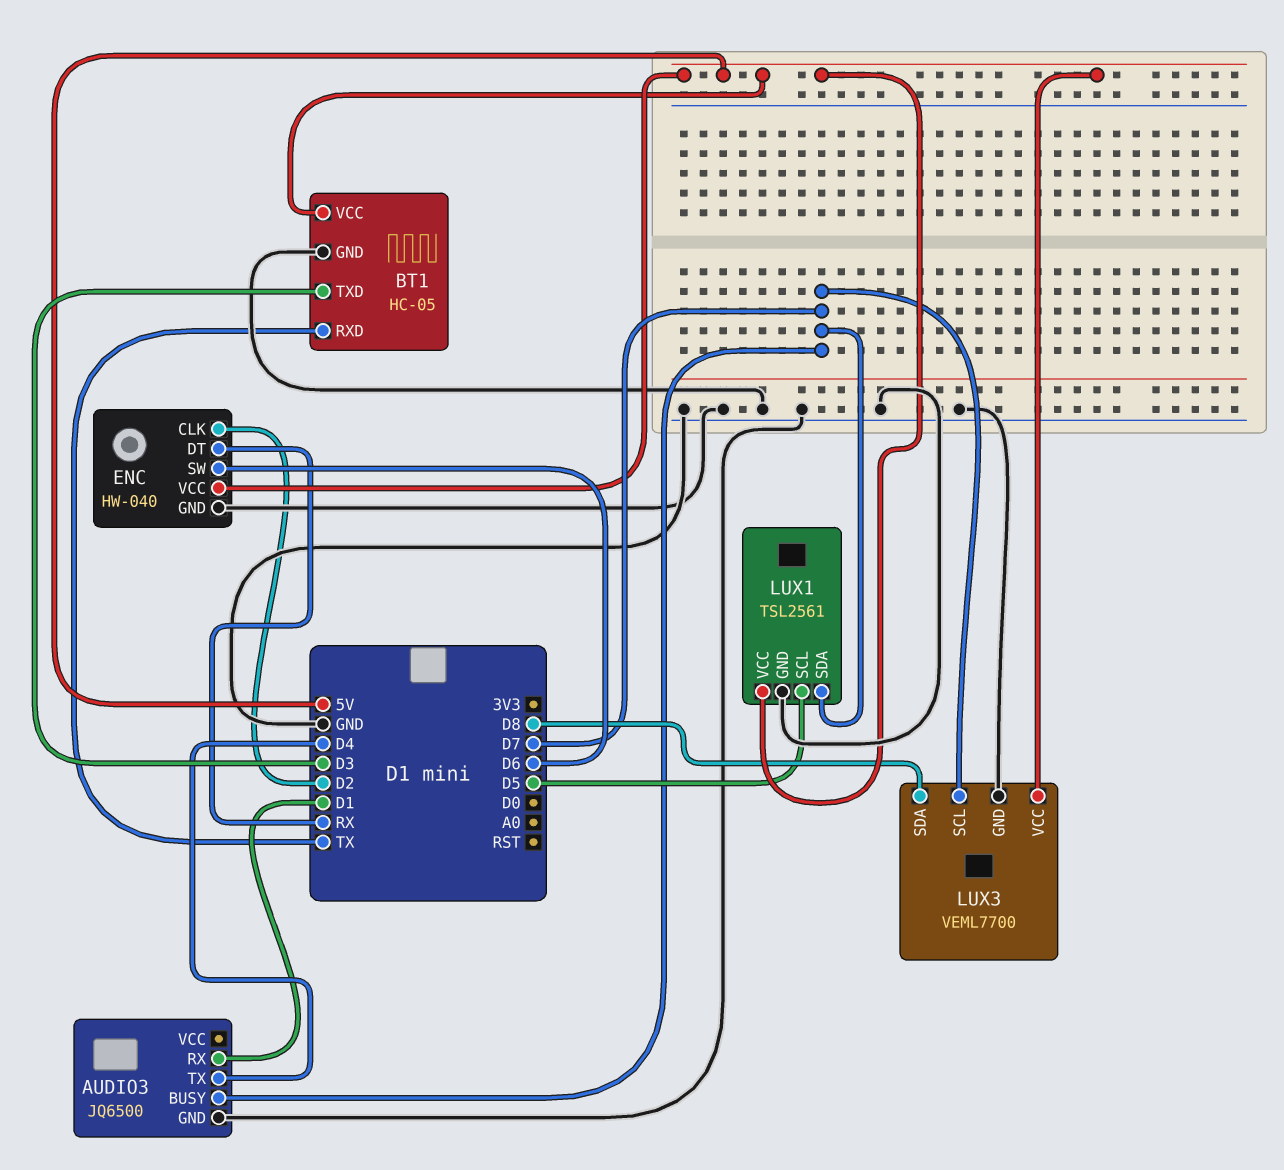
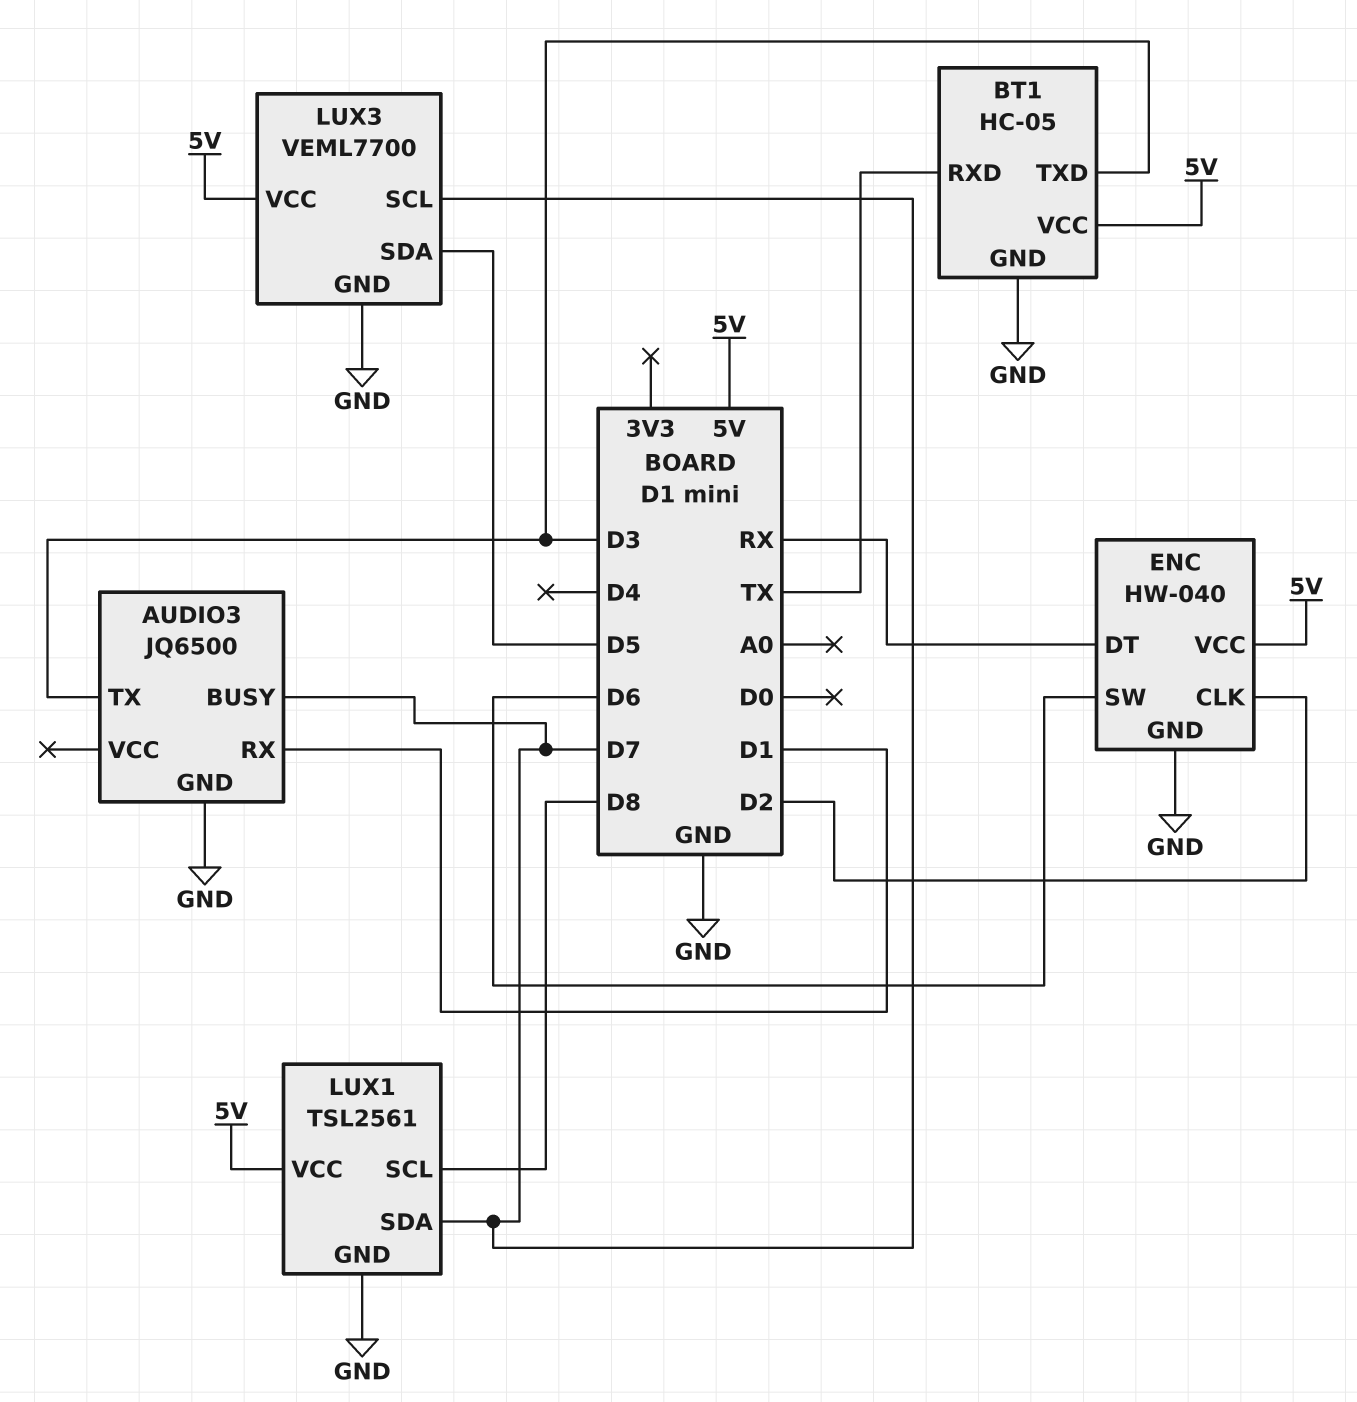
AUDIO3 pin TX: D4 -> D3
LUX1 pin SCL: D5 -> D8
LUX3 pin SDA: D8 -> D5

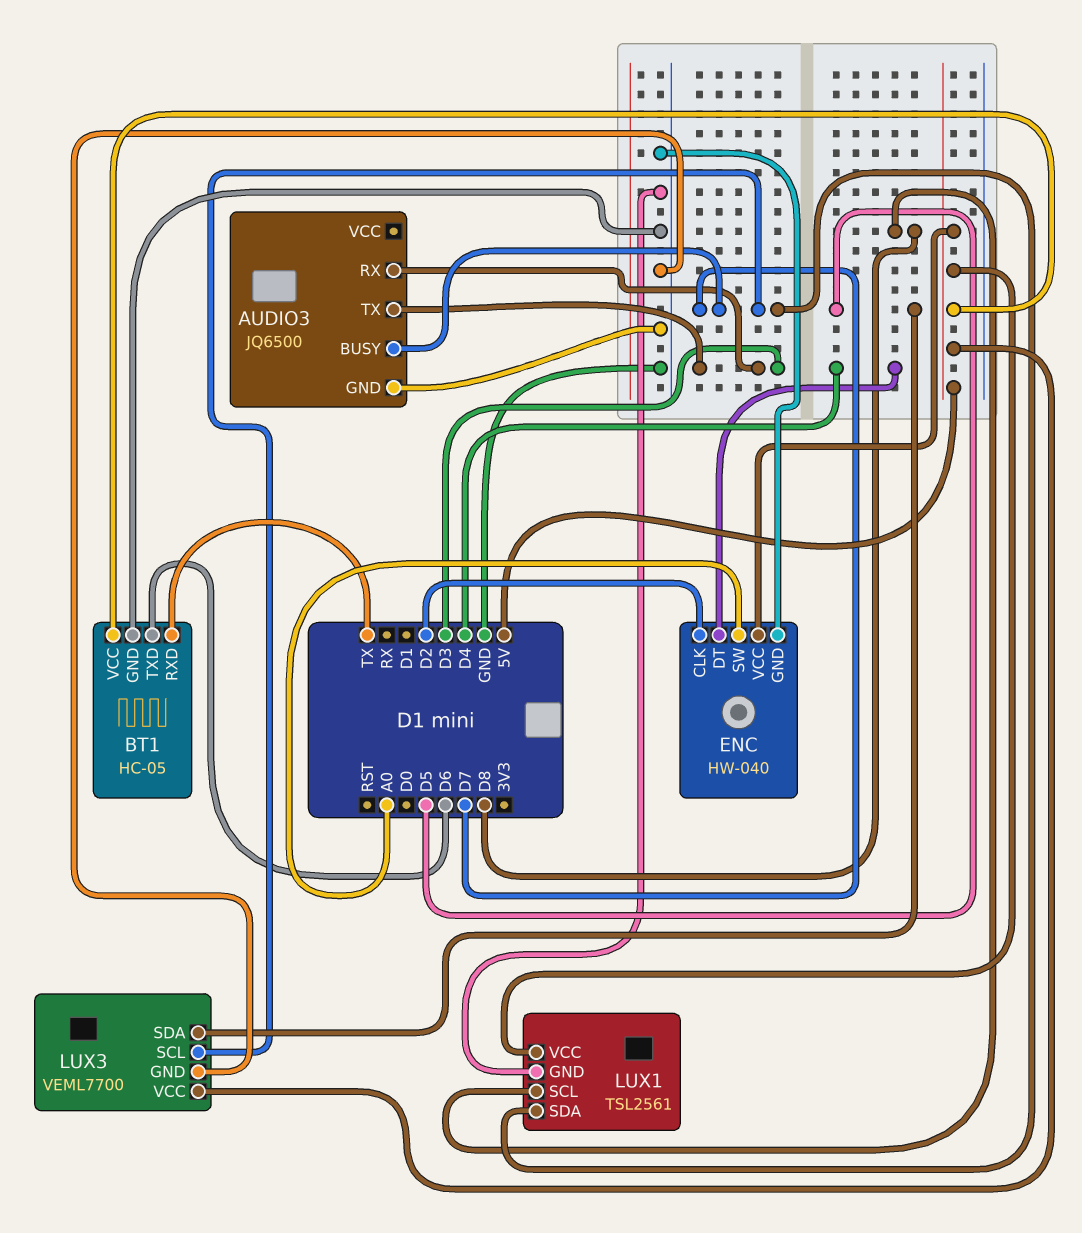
AUDIO3 pin RX: D1 -> D3
BT1 pin TXD: D3 -> D6
ENC pin DT: RX -> D4
ENC pin SW: D6 -> A0

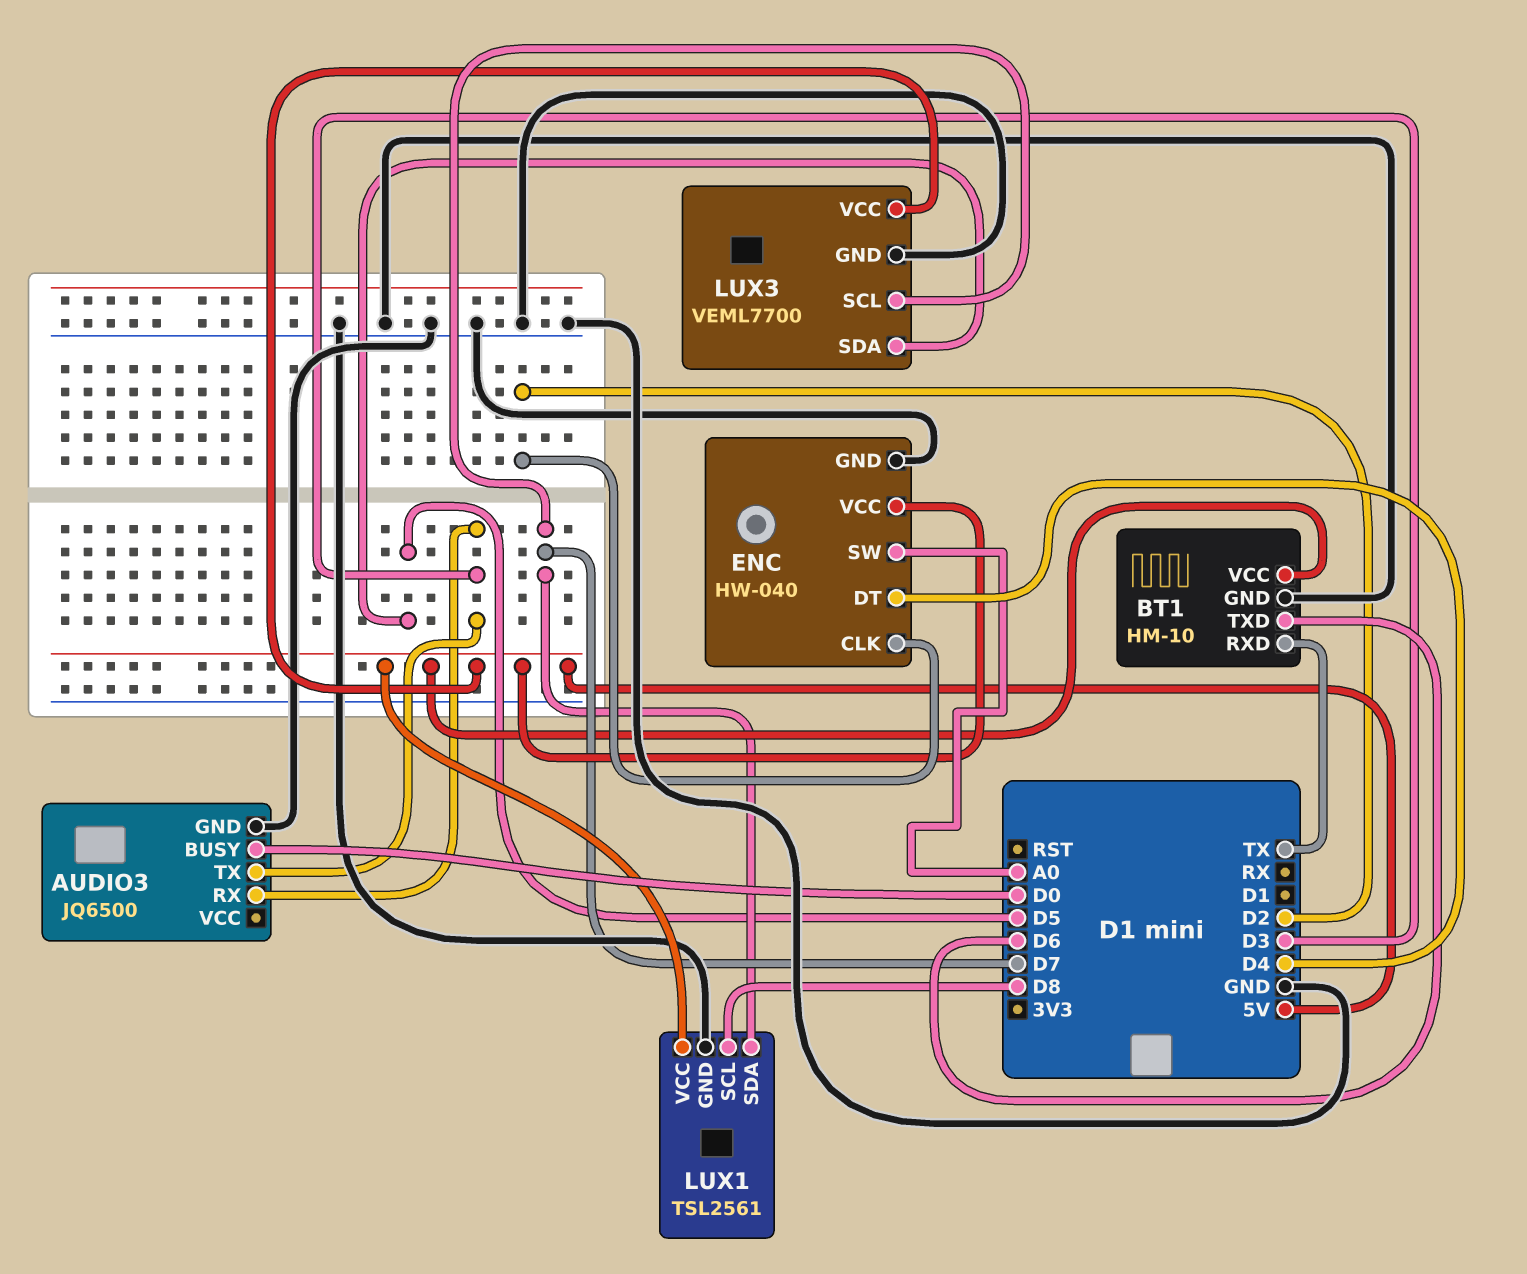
AUDIO3 pin BUSY: D7 -> D0
BT1: HC-05 -> HM-10

